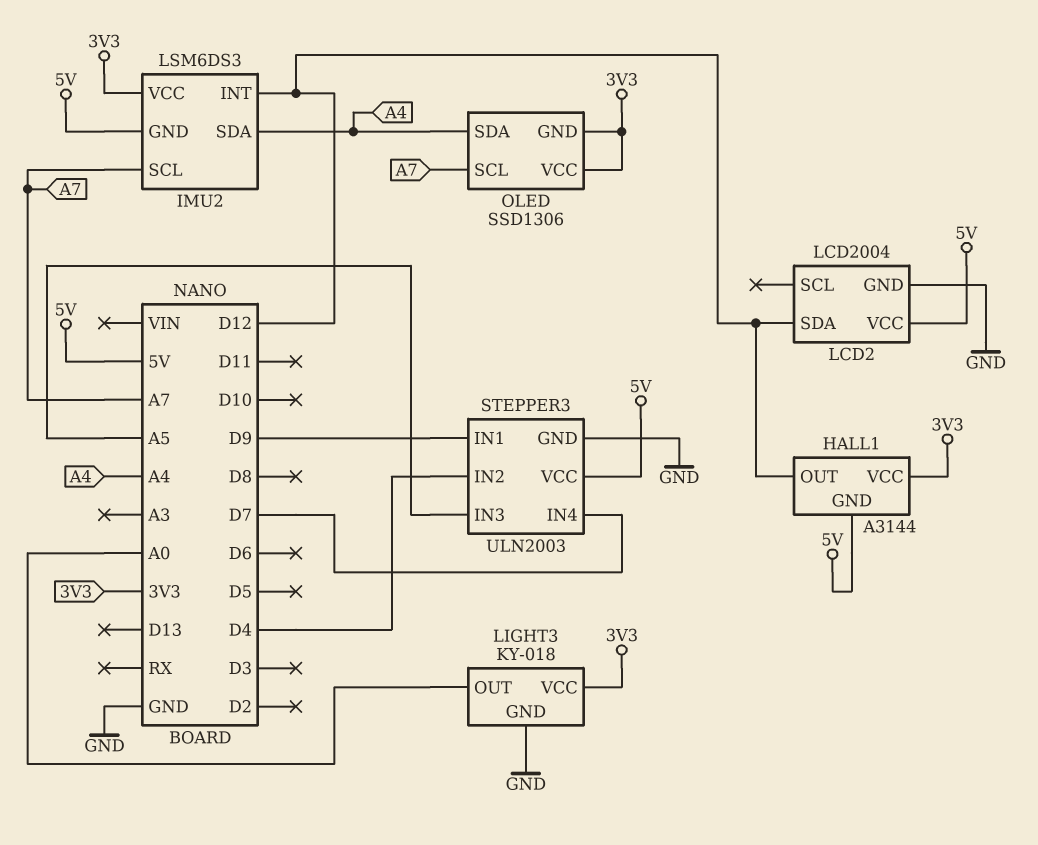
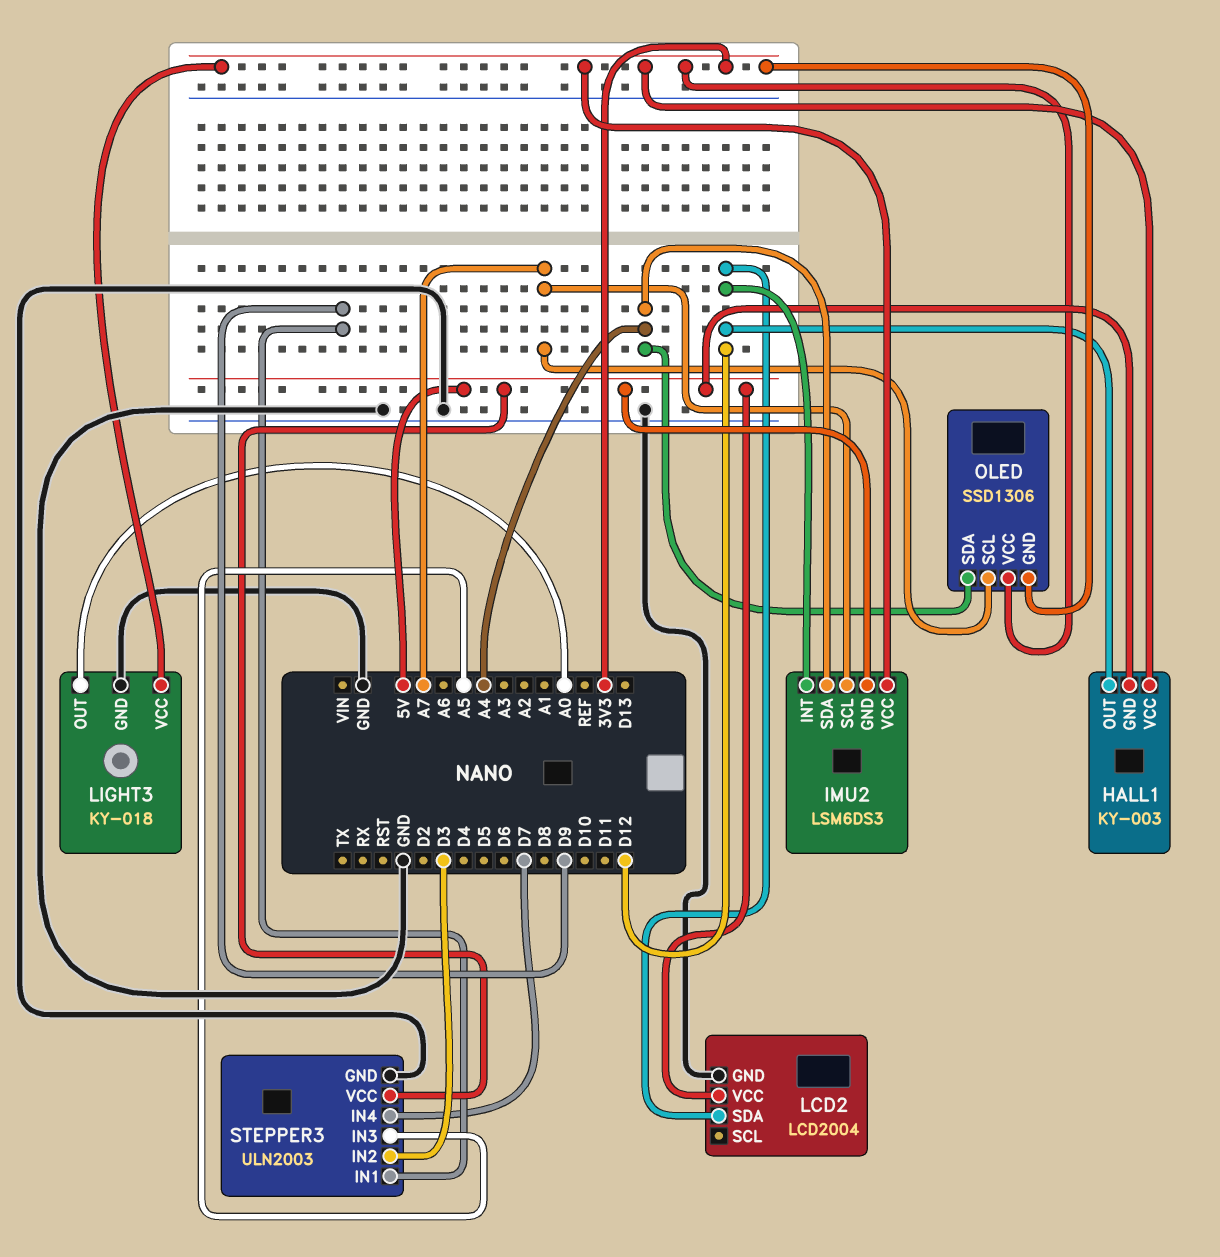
HALL1: A3144 -> KY-003
STEPPER3 pin IN2: D4 -> D3

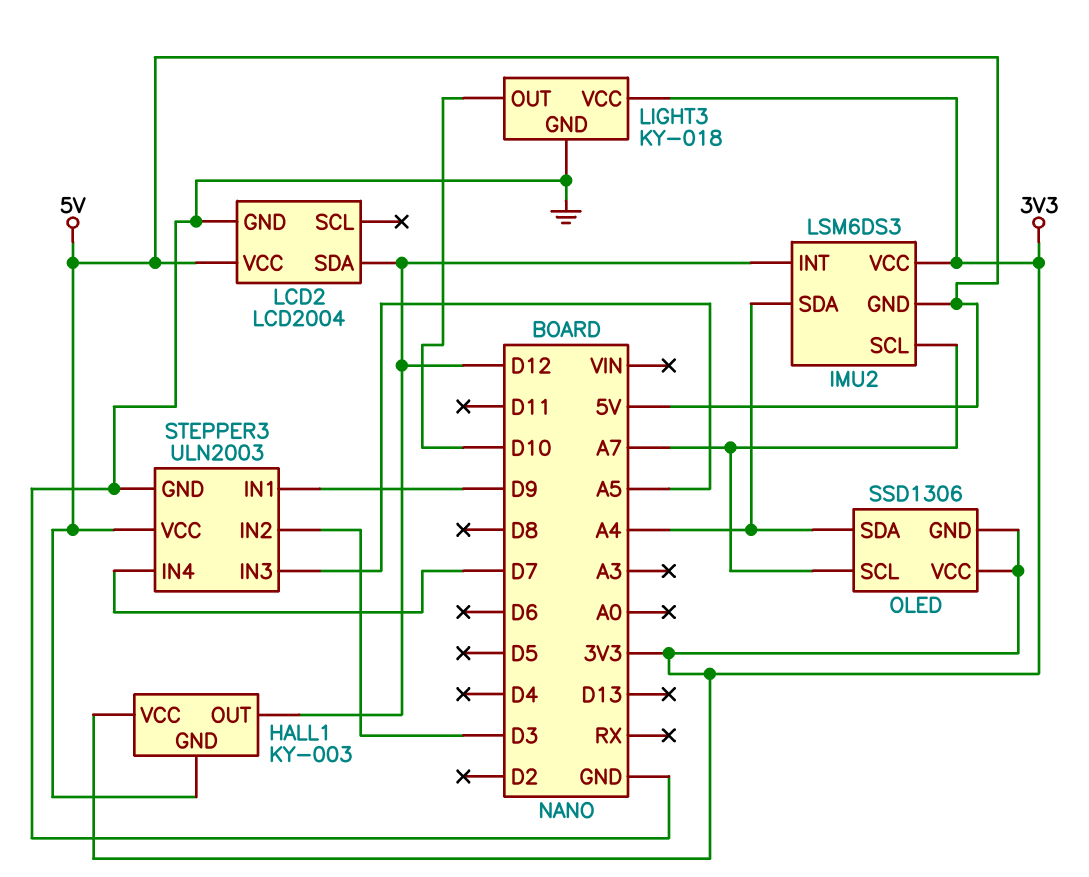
LIGHT3 pin OUT: A0 -> D10

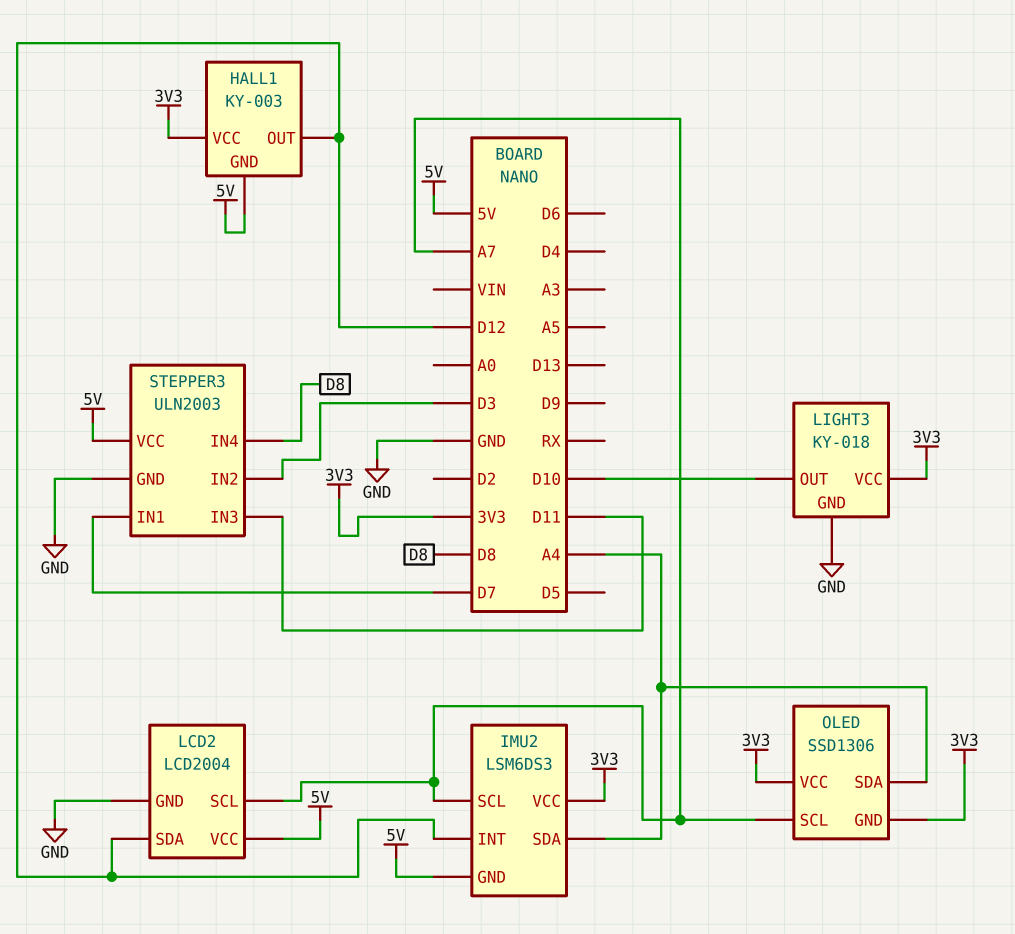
LCD2 pin SCL: none -> A7
STEPPER3 pin IN1: D9 -> D7
STEPPER3 pin IN3: A5 -> D11
STEPPER3 pin IN4: D7 -> D8

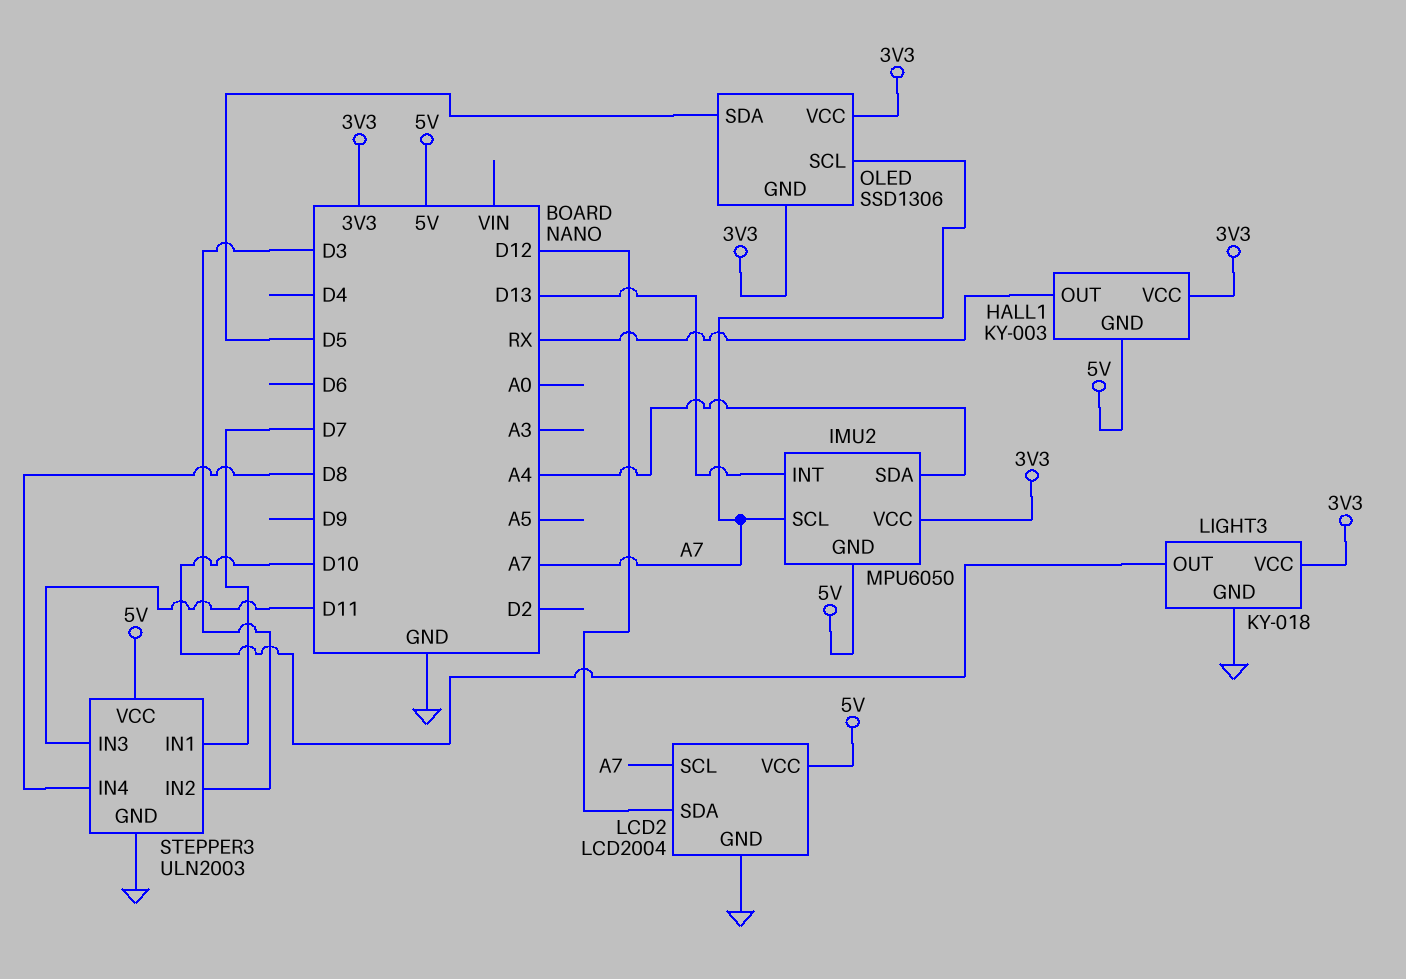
HALL1 pin OUT: D12 -> RX
IMU2: LSM6DS3 -> MPU6050
IMU2 pin INT: D12 -> D13
OLED pin SDA: A4 -> D5

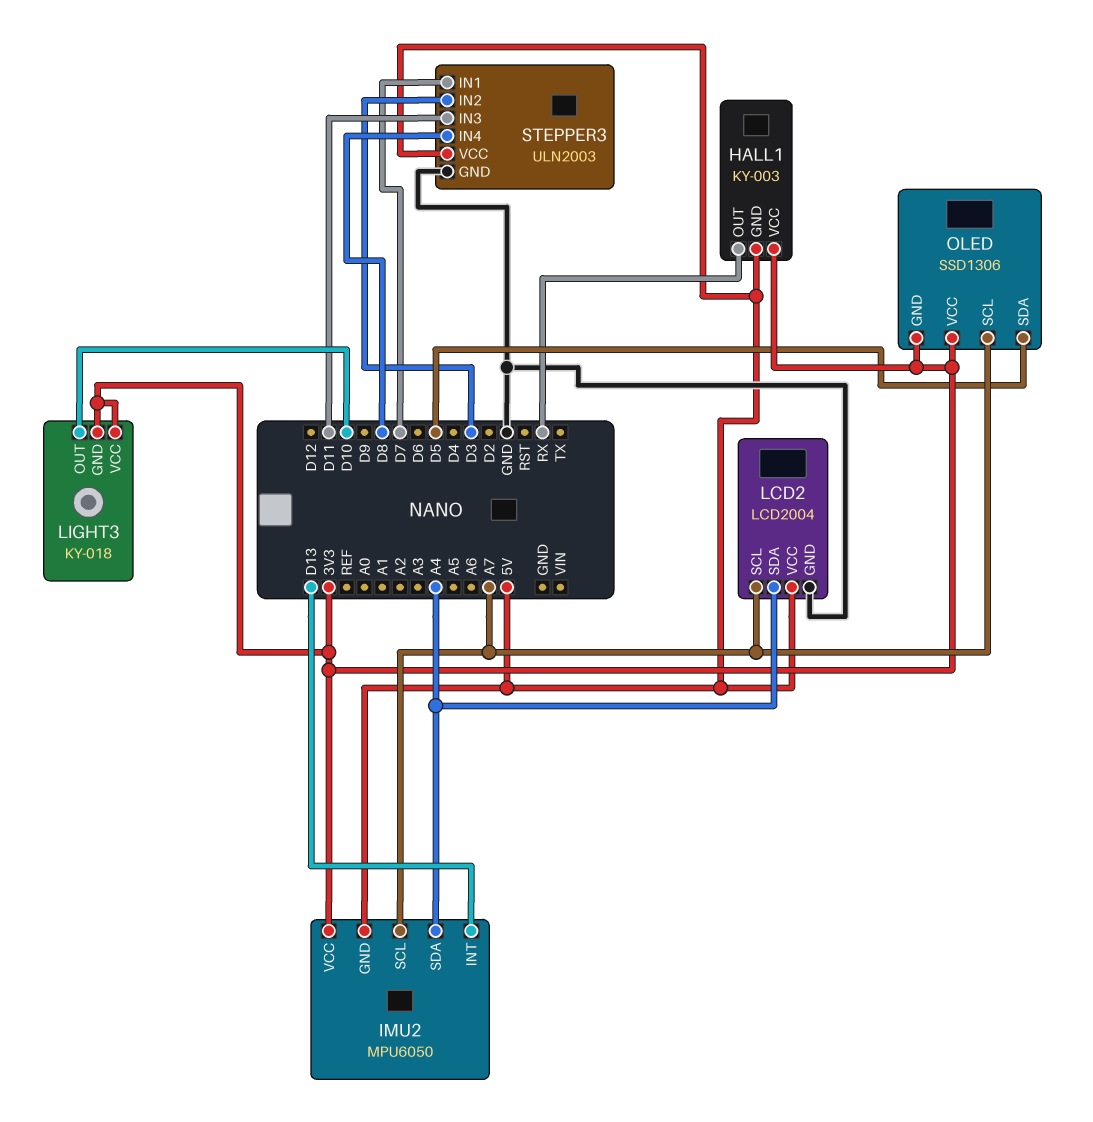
LCD2 pin SDA: D12 -> A4
LIGHT3 pin GND: GND -> 3V3

